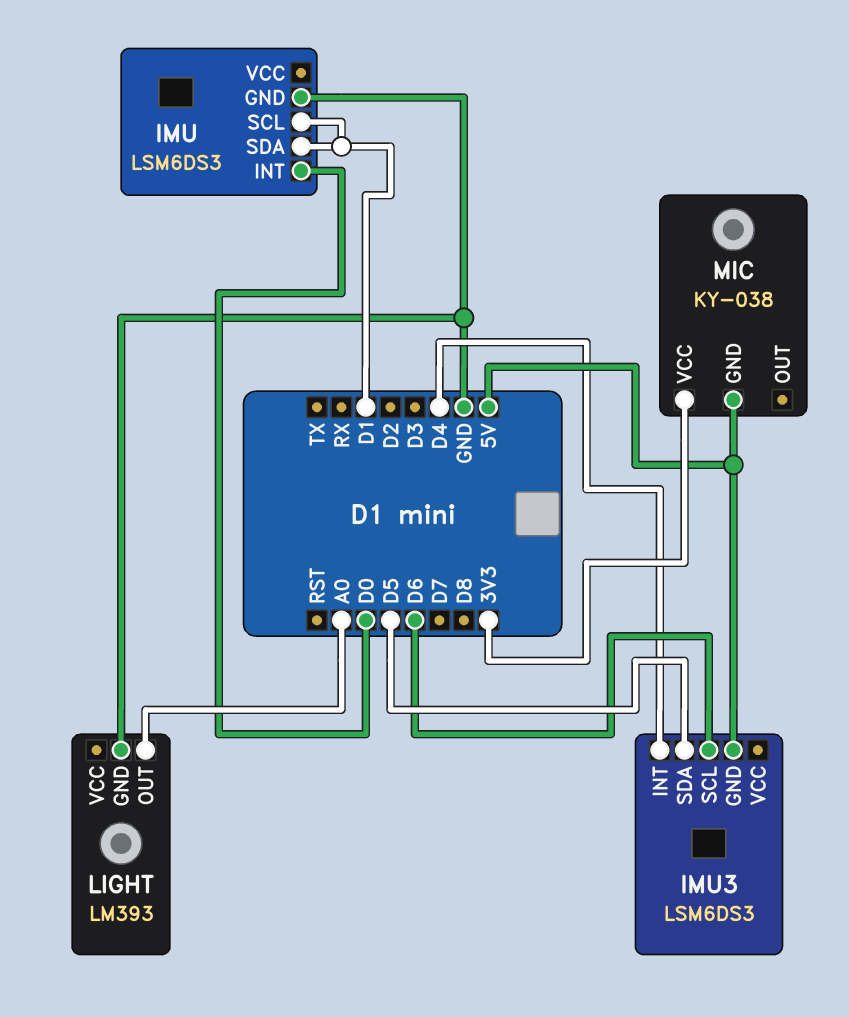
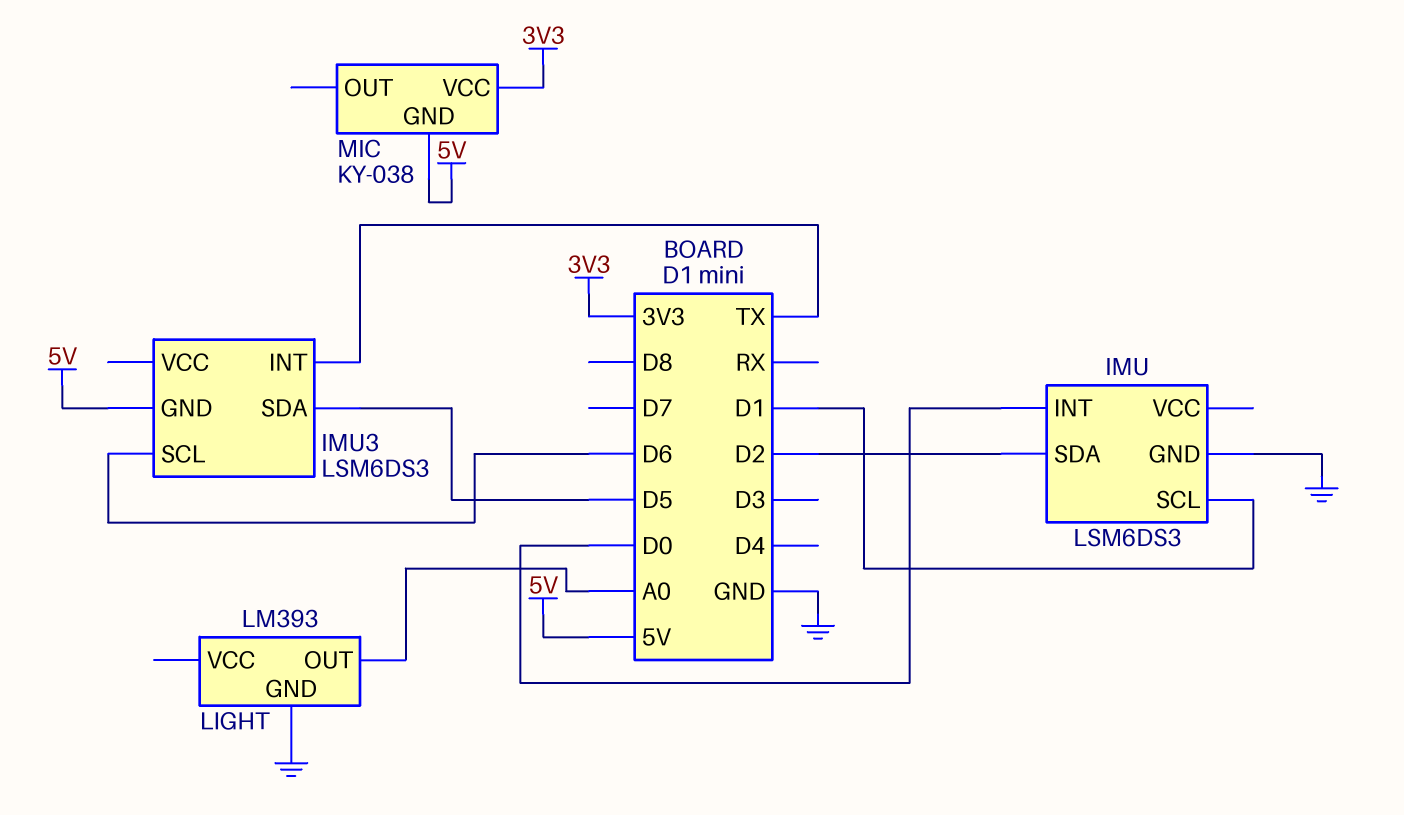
IMU pin SDA: D1 -> D2
IMU3 pin INT: D4 -> TX

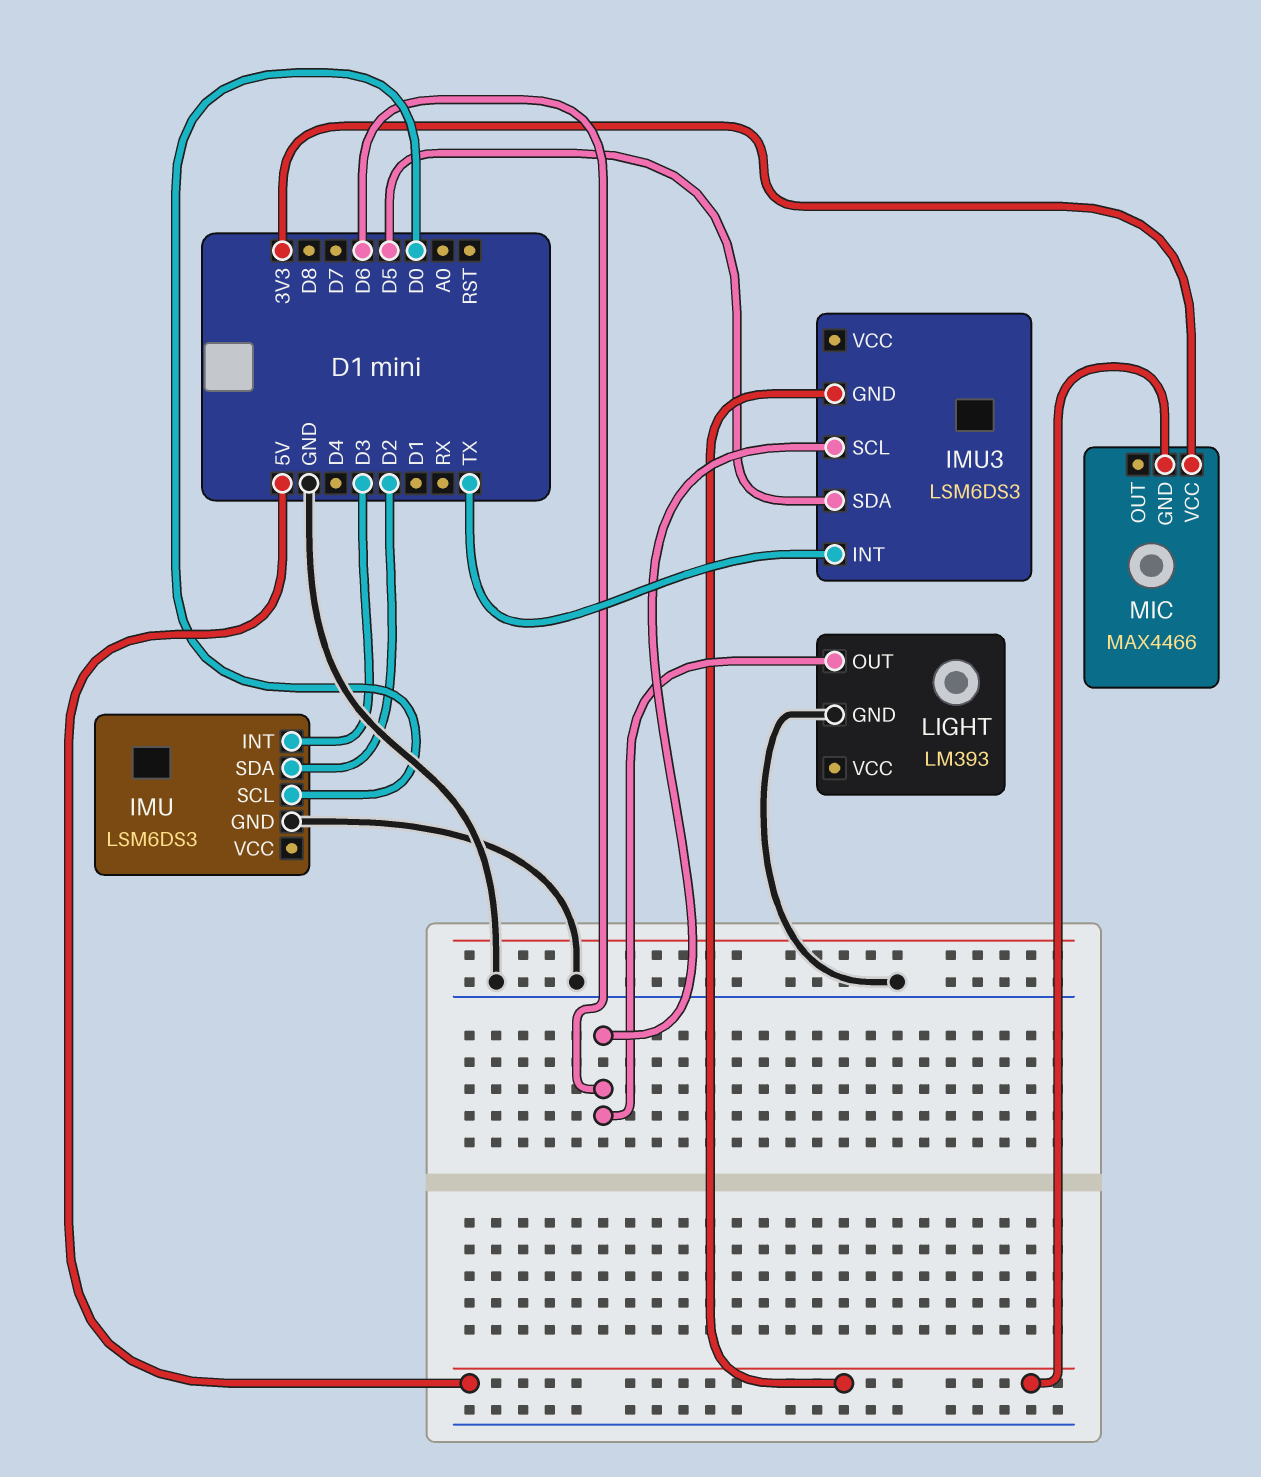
IMU pin INT: D0 -> D3
IMU pin SCL: D1 -> D0
LIGHT pin OUT: A0 -> D6
MIC: KY-038 -> MAX4466

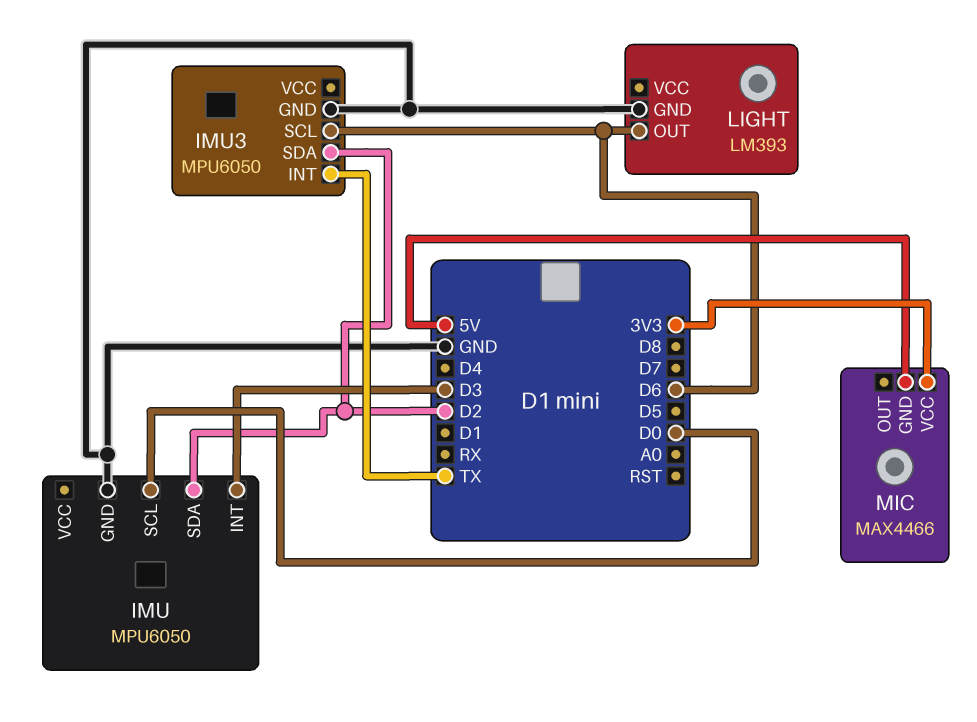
IMU: LSM6DS3 -> MPU6050
IMU3: LSM6DS3 -> MPU6050
IMU3 pin GND: 5V -> GND
IMU3 pin SDA: D5 -> D2

